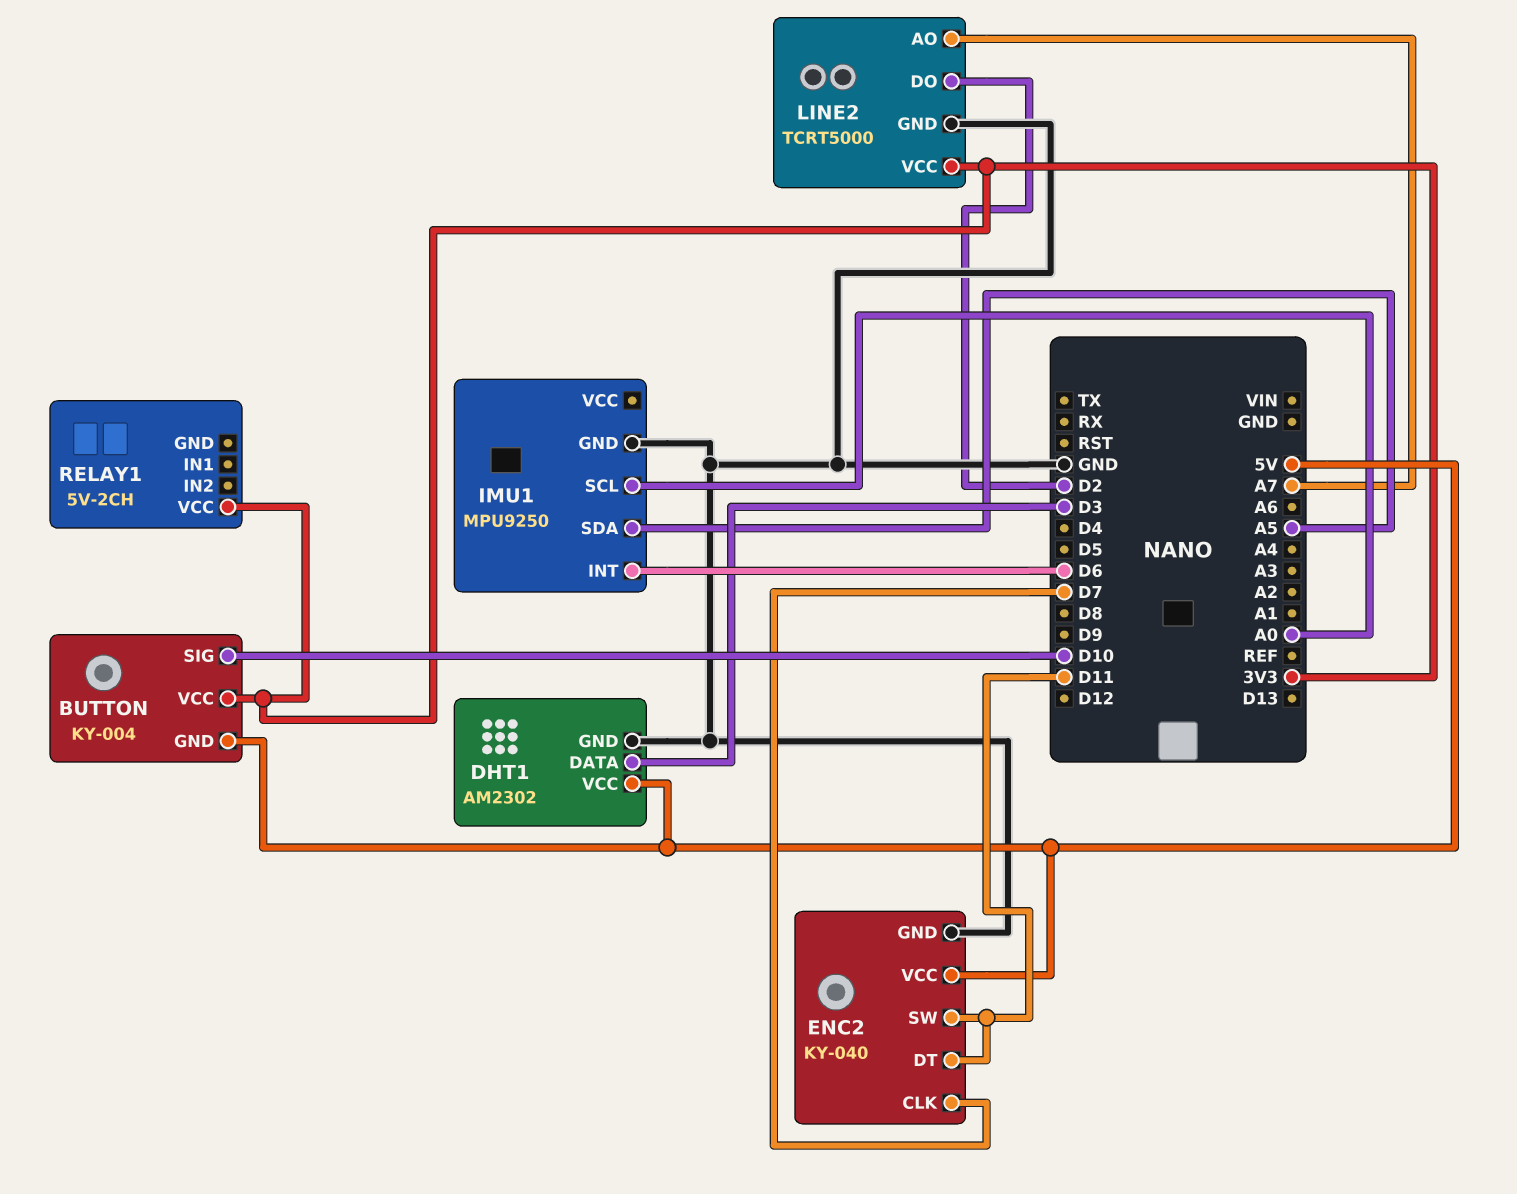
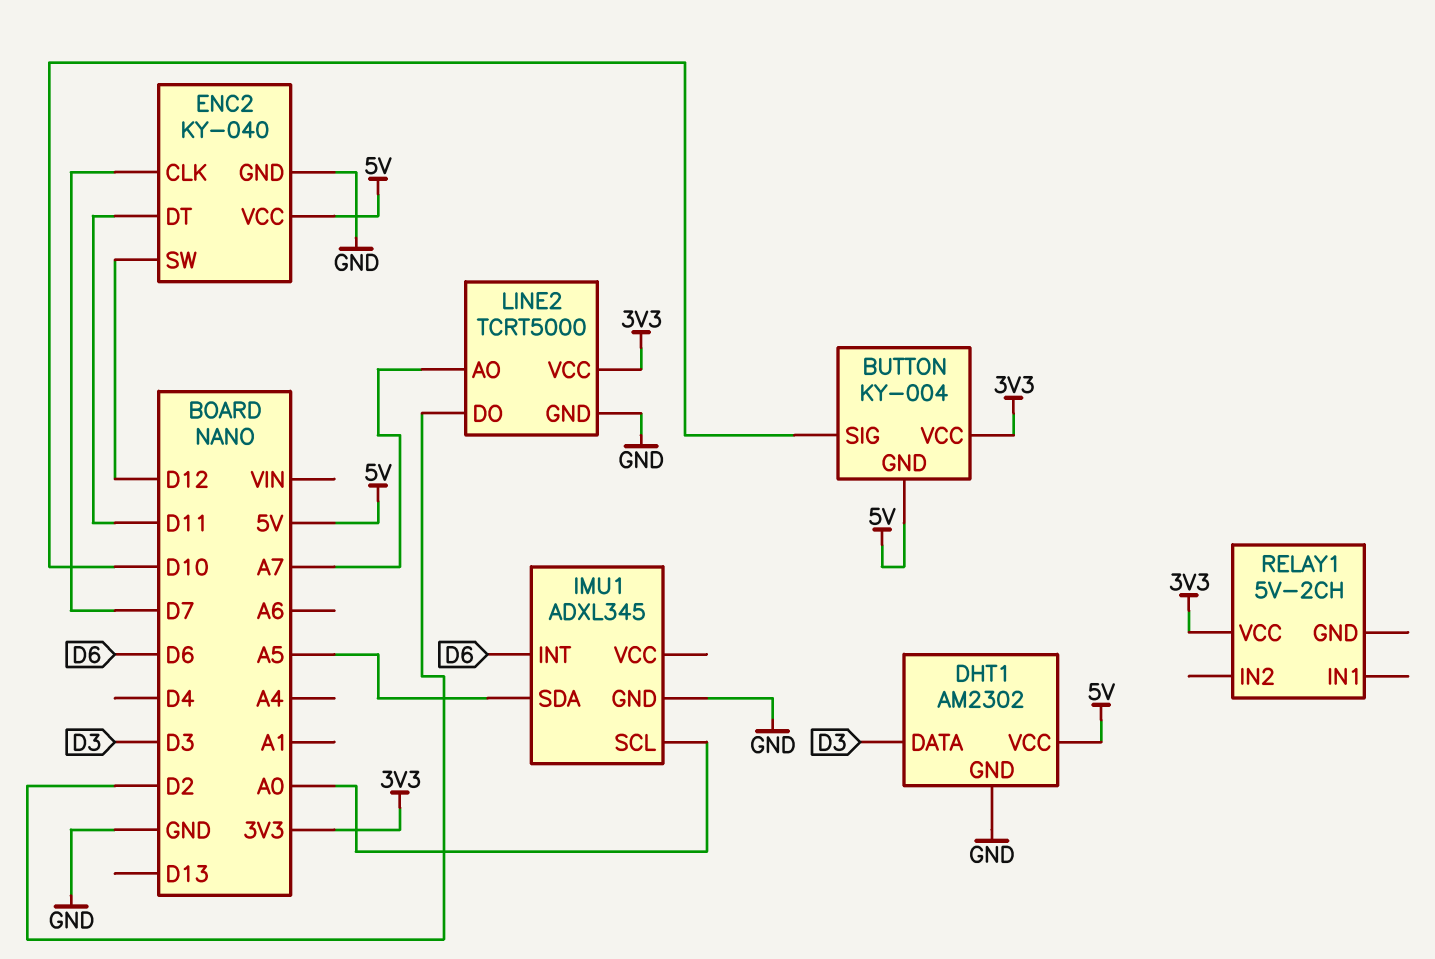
ENC2 pin SW: D11 -> D12
IMU1: MPU9250 -> ADXL345

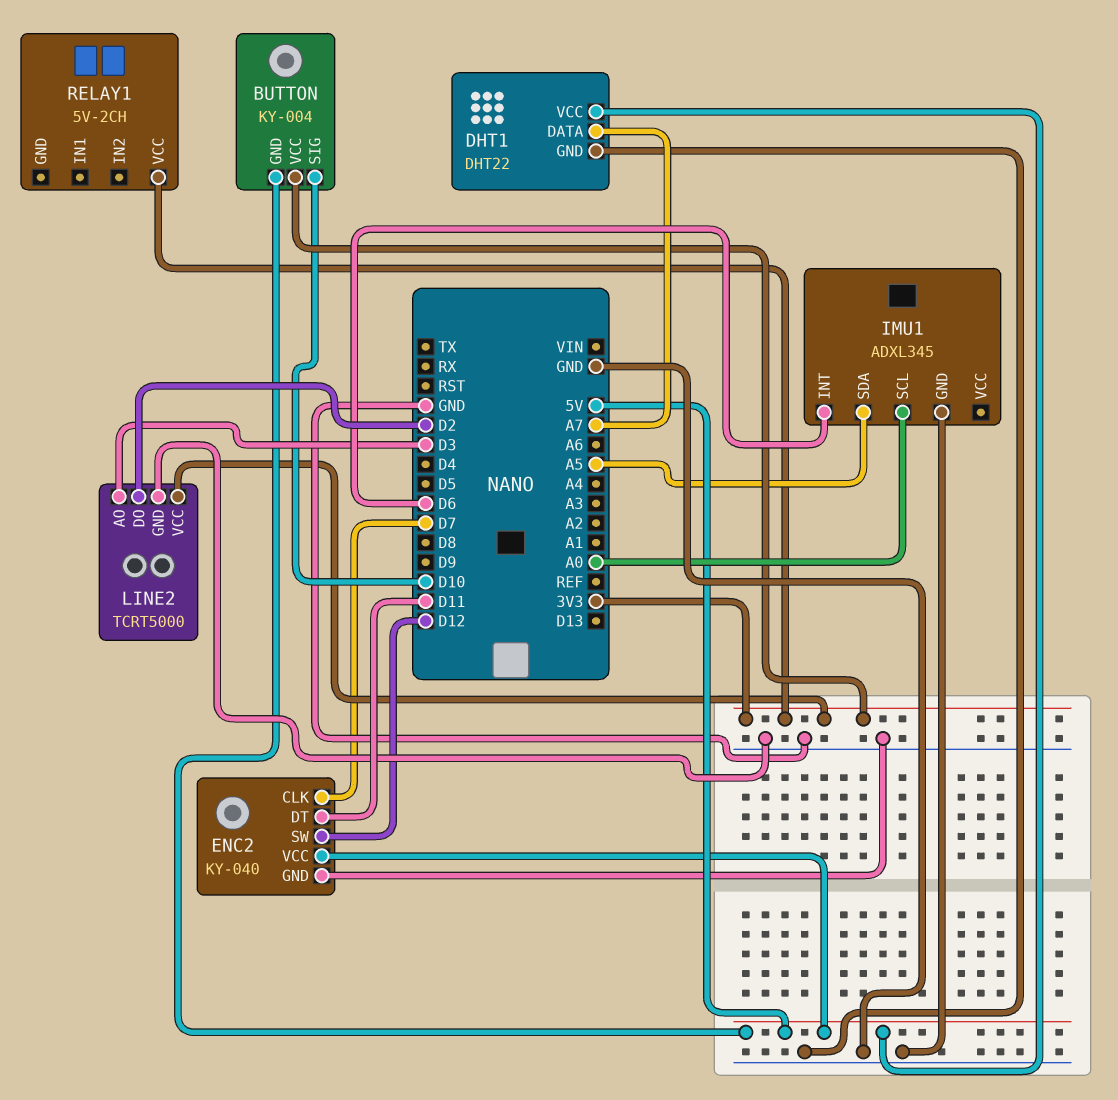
DHT1: AM2302 -> DHT22
DHT1 pin DATA: D3 -> A7
LINE2 pin AO: A7 -> D3

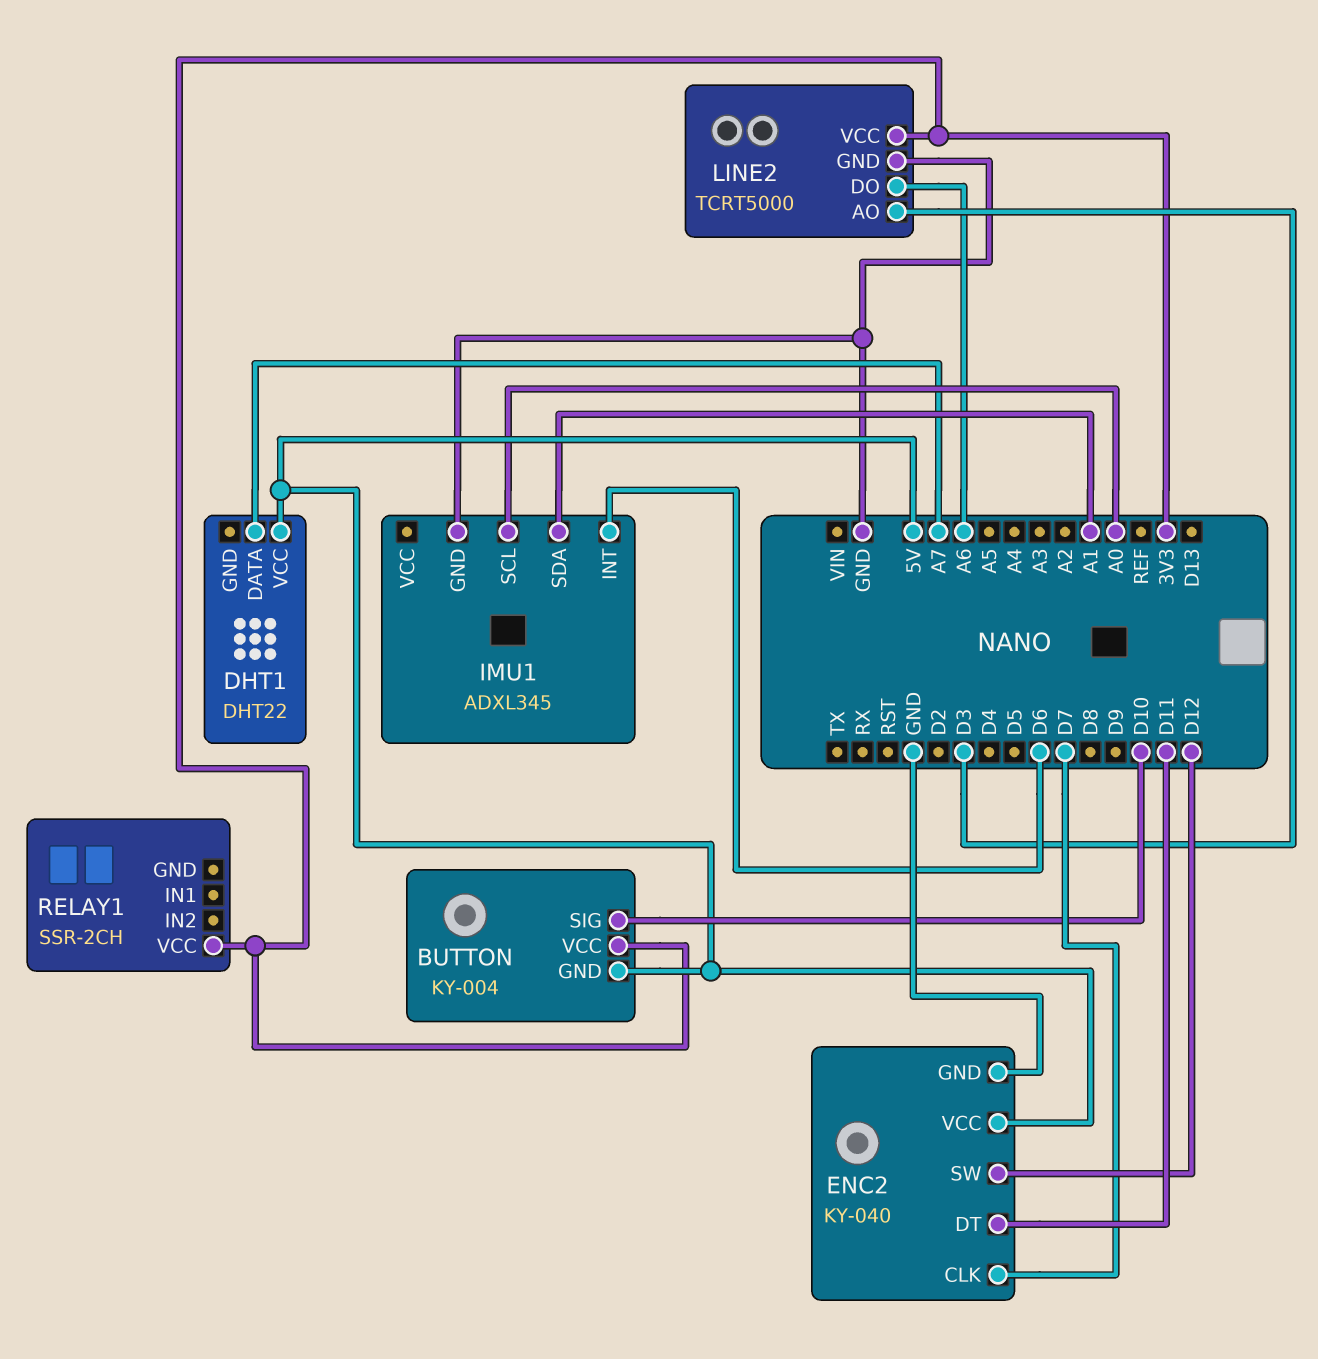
DHT1 pin GND: GND -> none
IMU1 pin SDA: A5 -> A1
LINE2 pin DO: D2 -> A6
RELAY1: 5V-2CH -> SSR-2CH

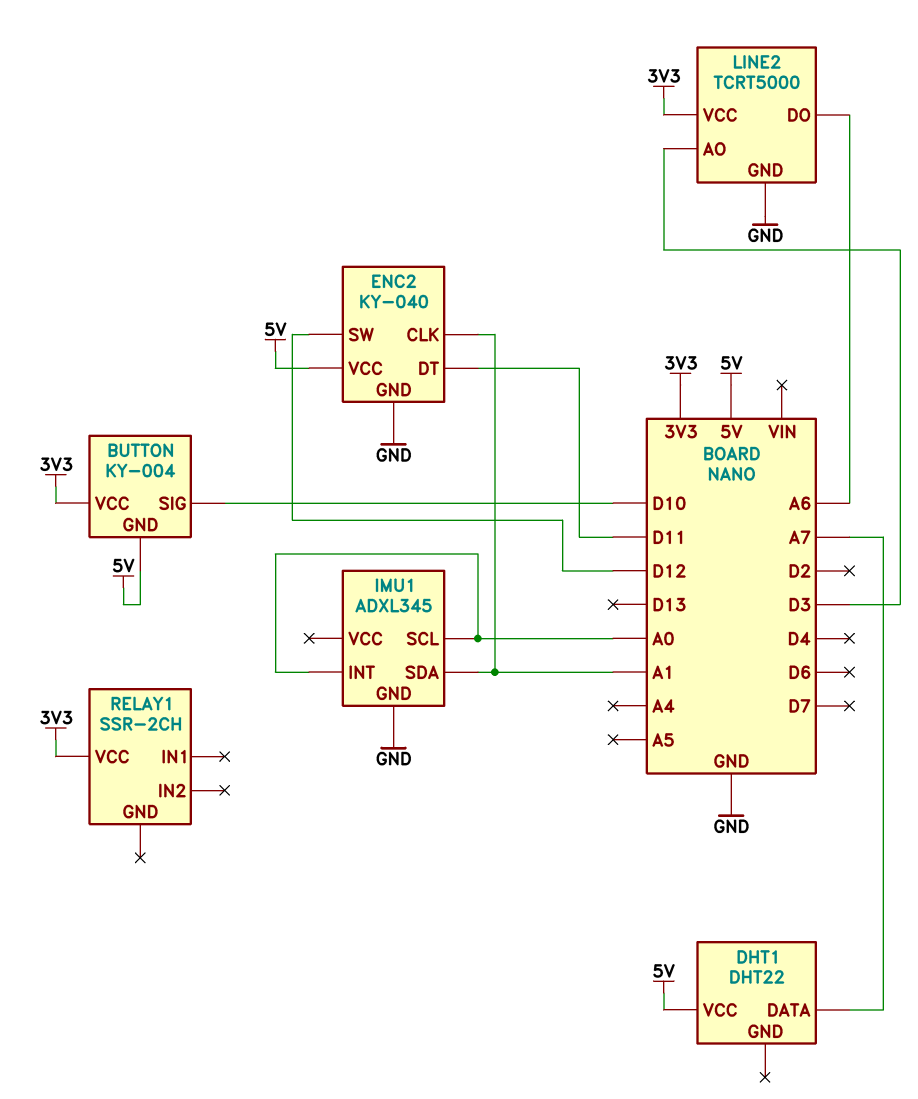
ENC2 pin CLK: D7 -> A1
IMU1 pin INT: D6 -> A0

